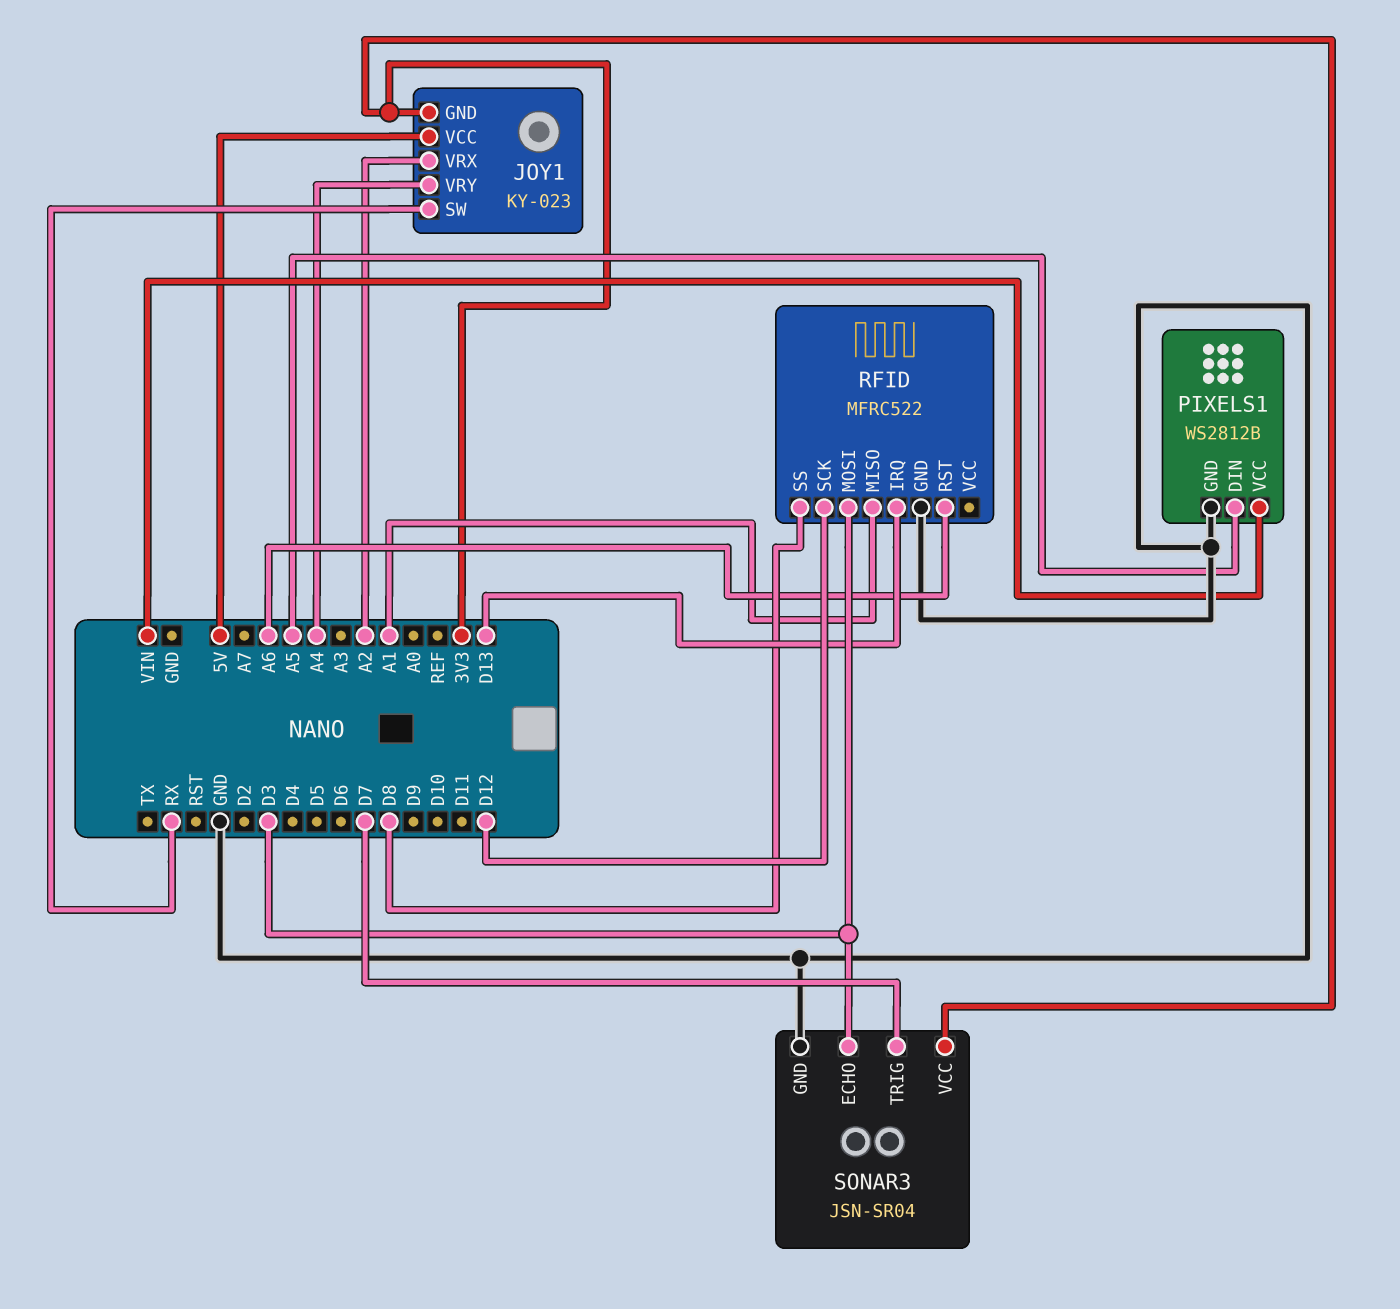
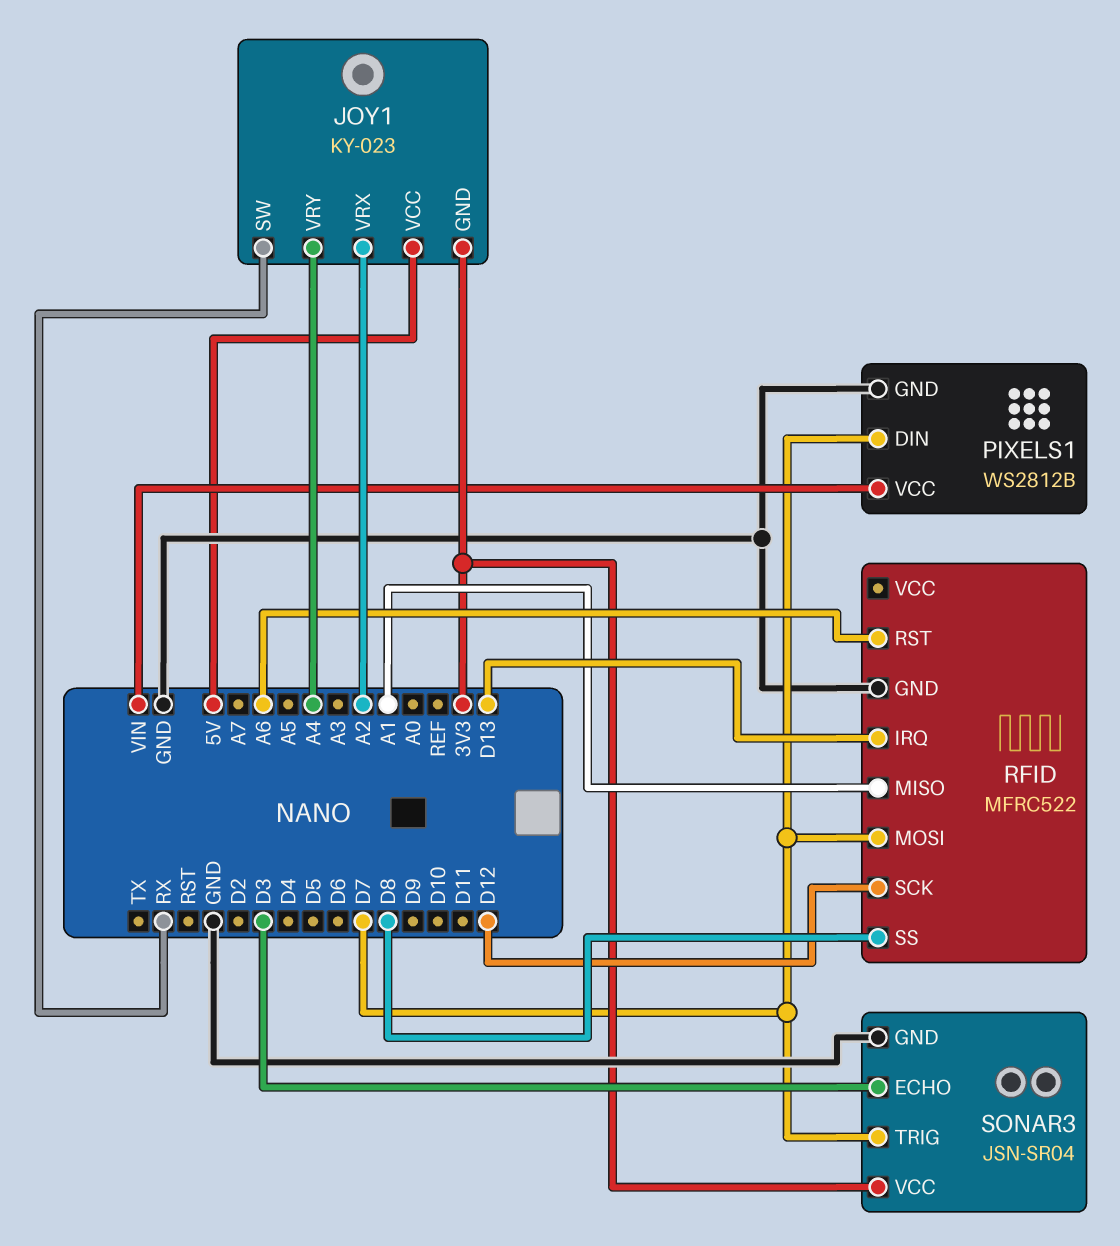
PIXELS1 pin DIN: A5 -> D7
RFID pin MOSI: D3 -> D7

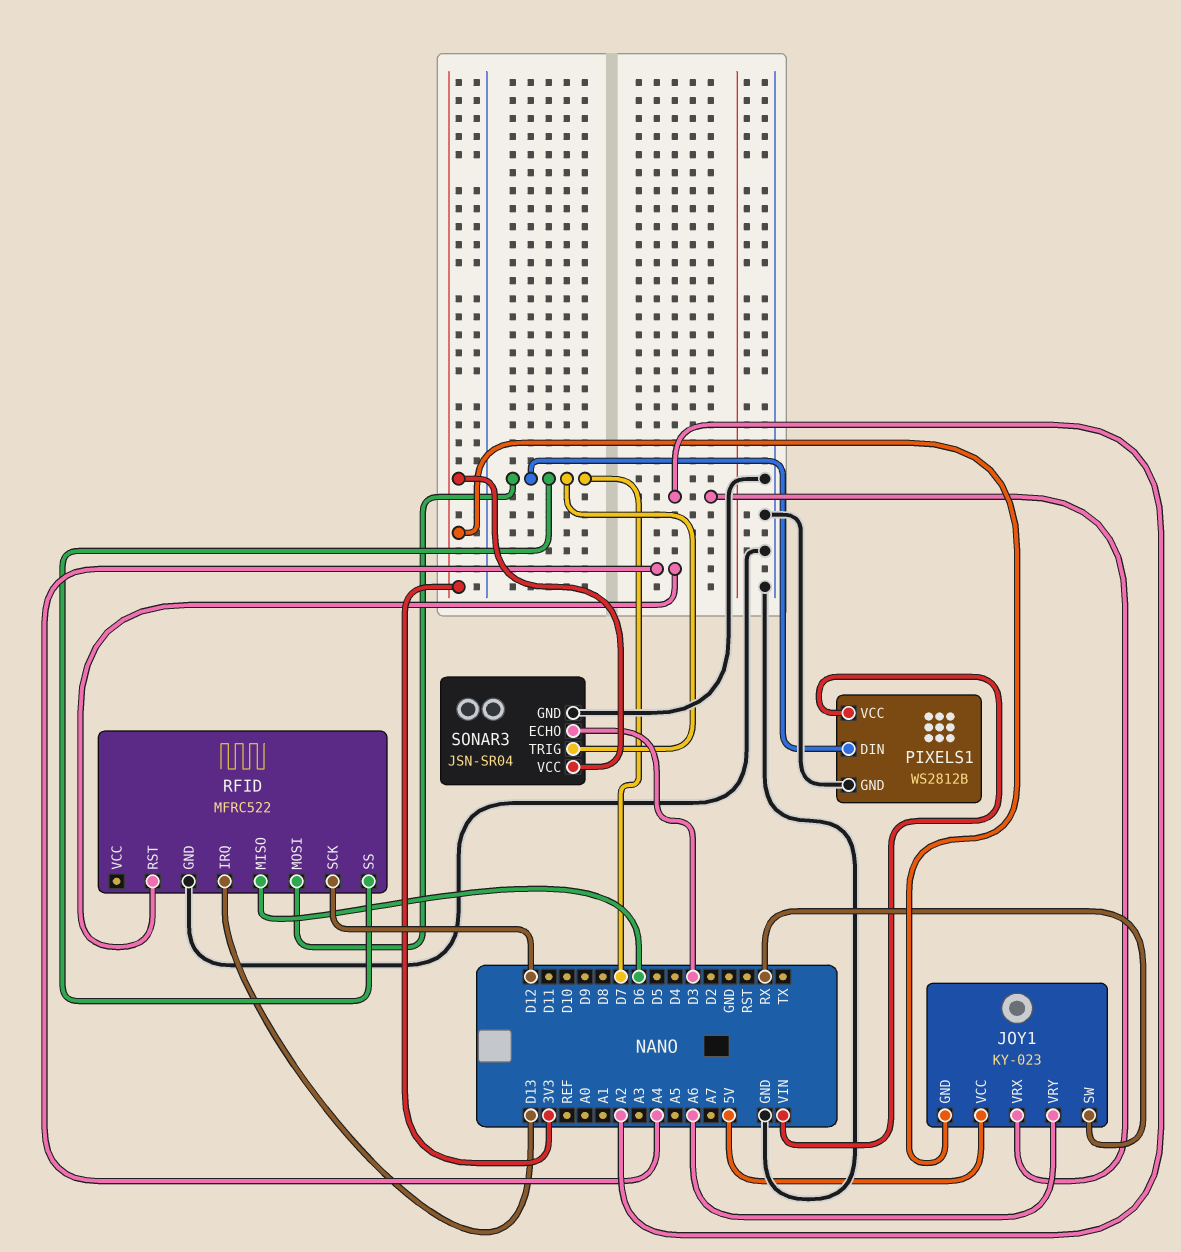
JOY1 pin VRY: A4 -> A6
RFID pin MISO: A1 -> D6
RFID pin RST: A6 -> A4
RFID pin SS: D8 -> D7

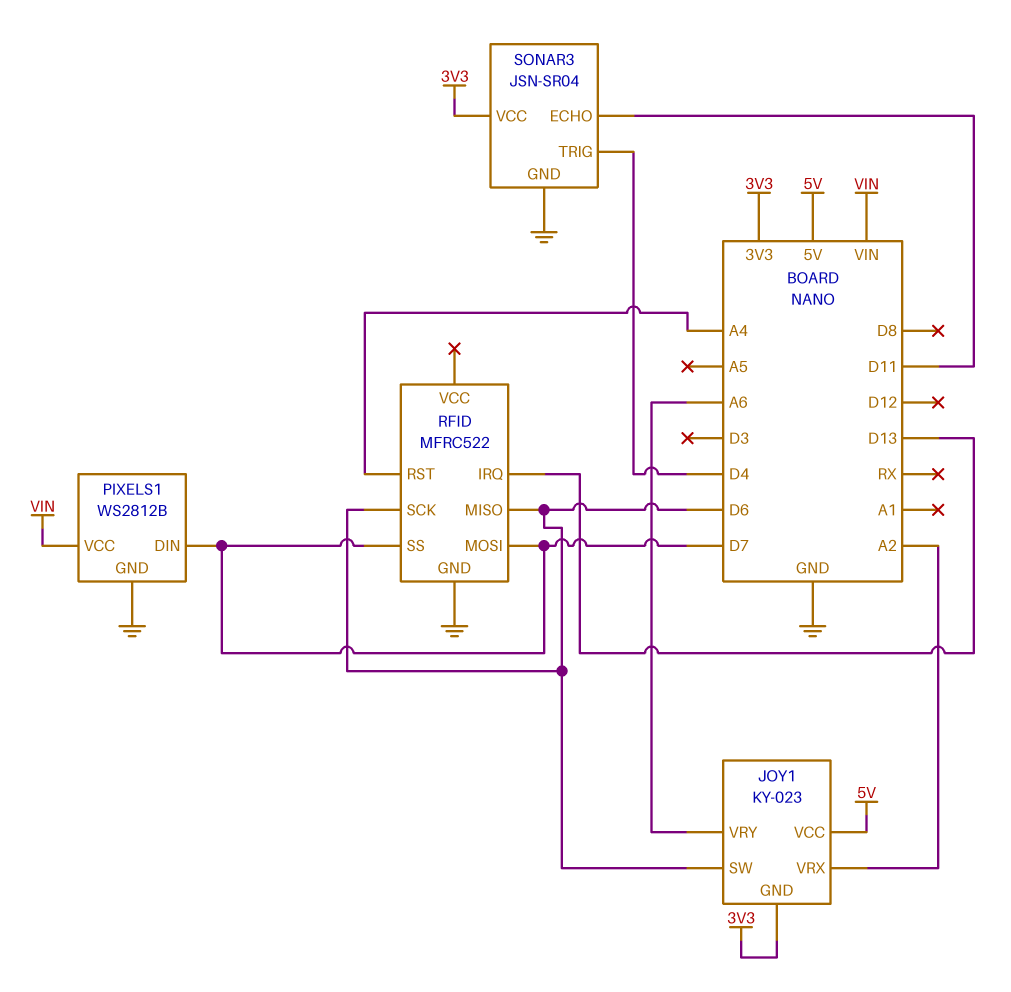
JOY1 pin SW: RX -> D6
RFID pin SCK: D12 -> D6
SONAR3 pin ECHO: D3 -> D11
SONAR3 pin TRIG: D7 -> D4

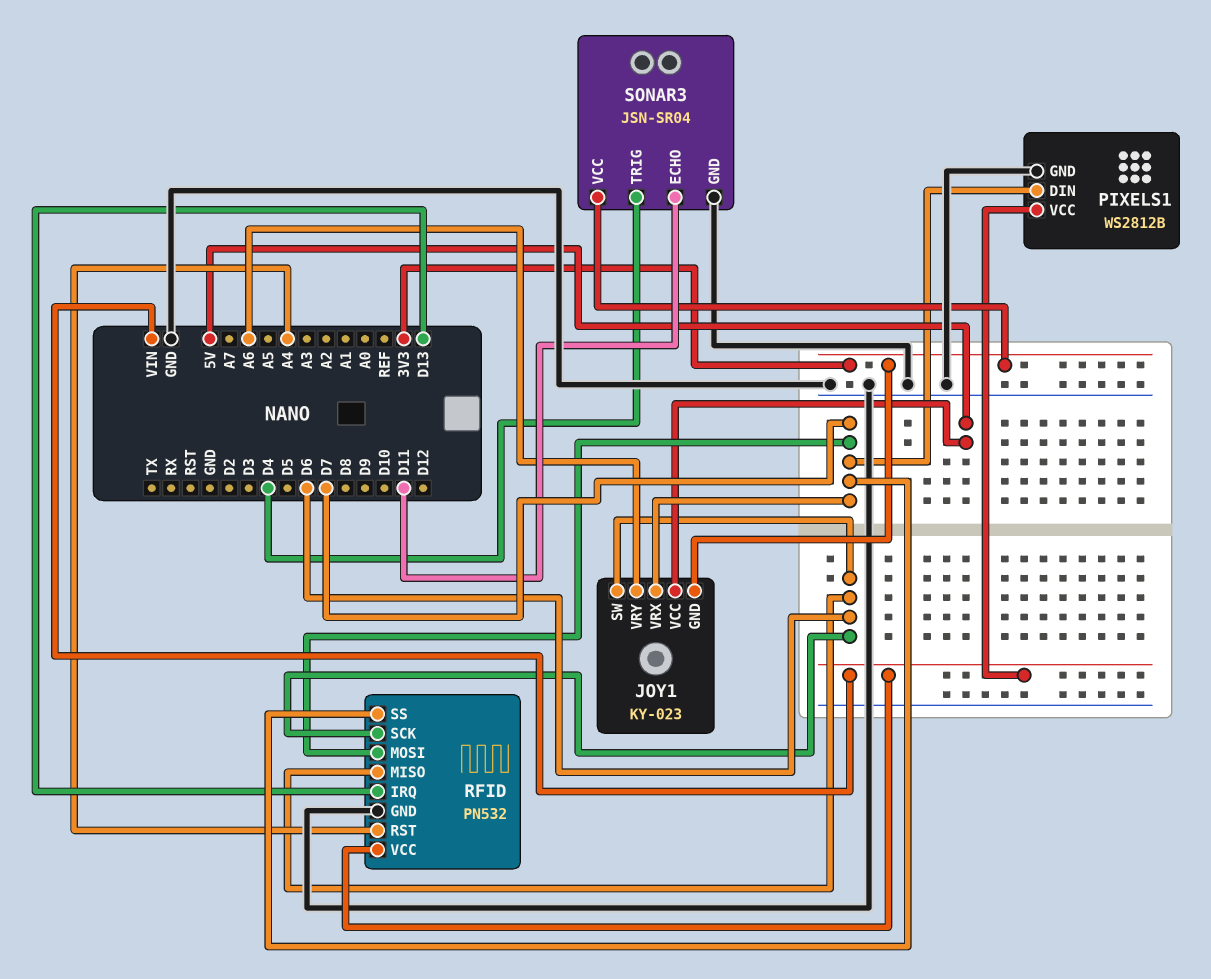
JOY1 pin VRX: A2 -> D7
RFID: MFRC522 -> PN532
RFID pin VCC: none -> VIN

